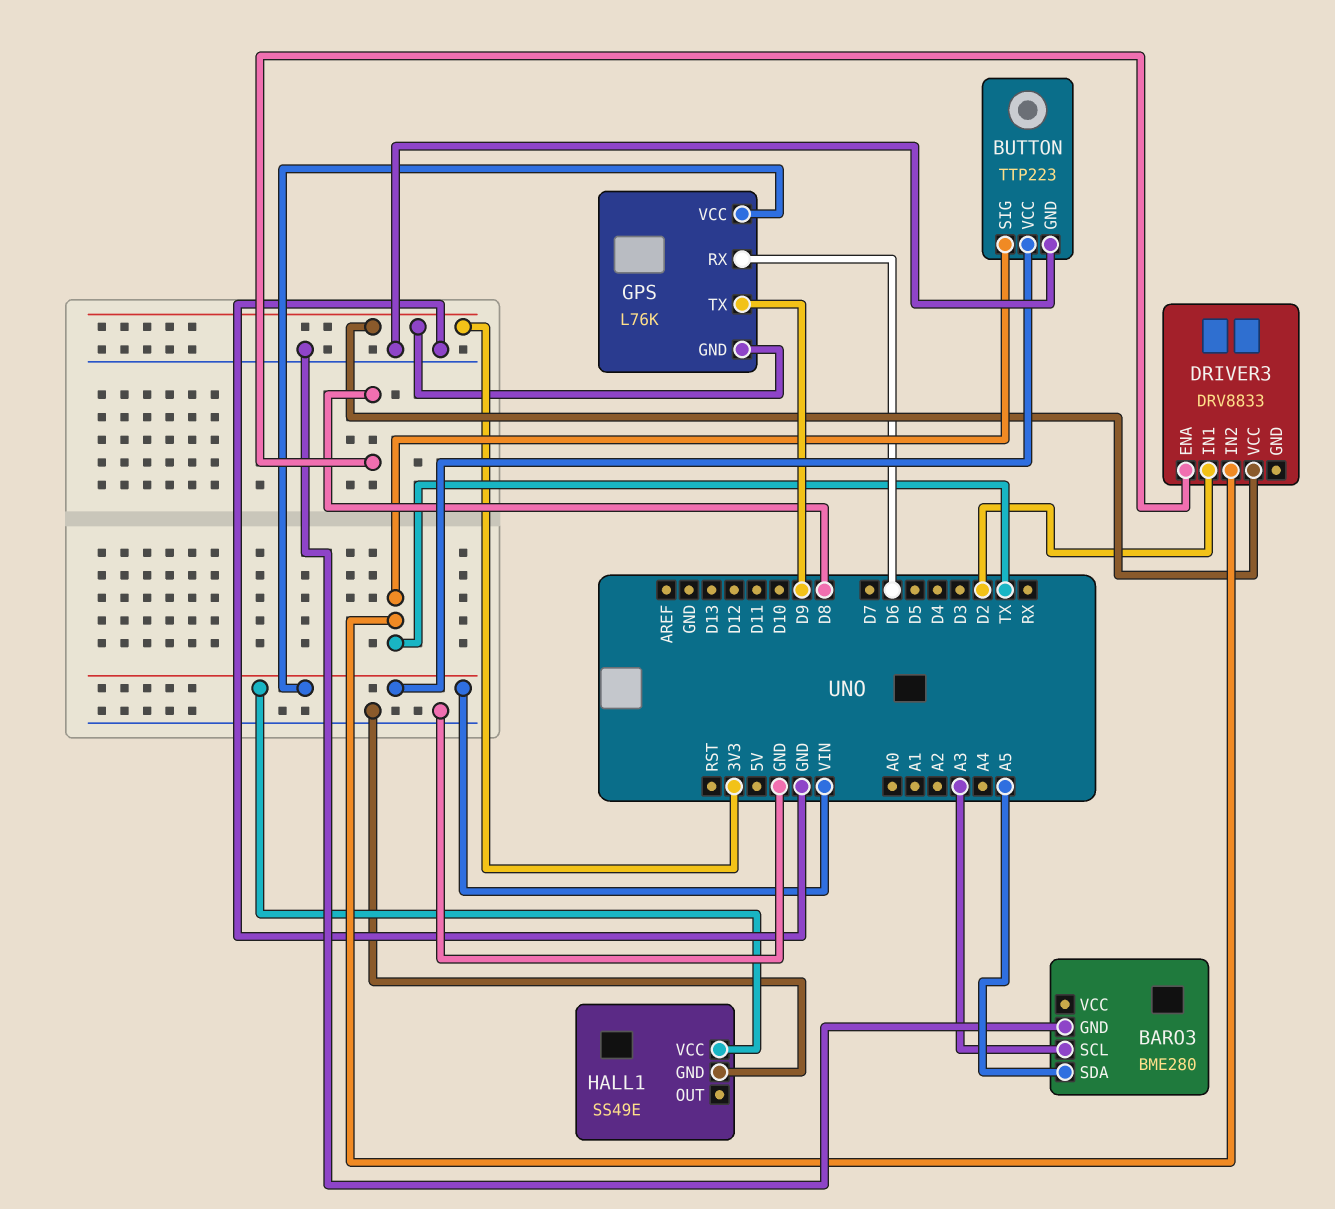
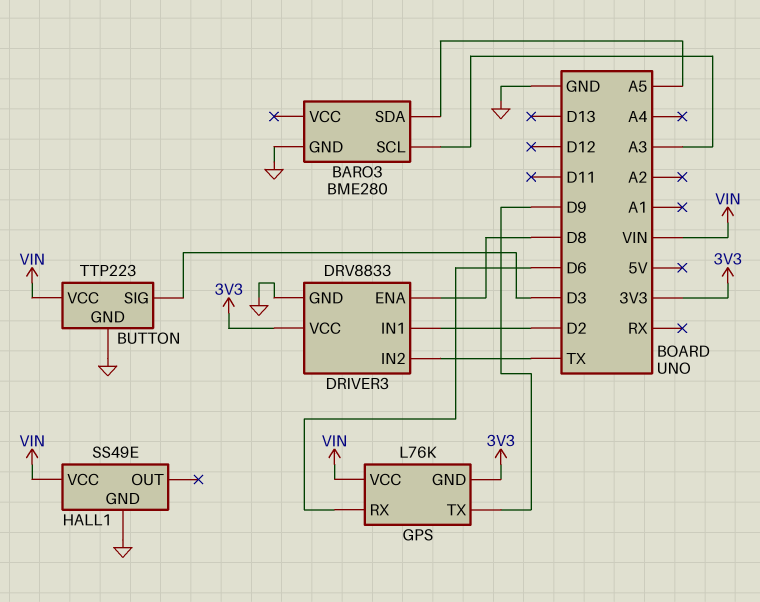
BUTTON pin SIG: TX -> D3
DRIVER3 pin GND: none -> GND

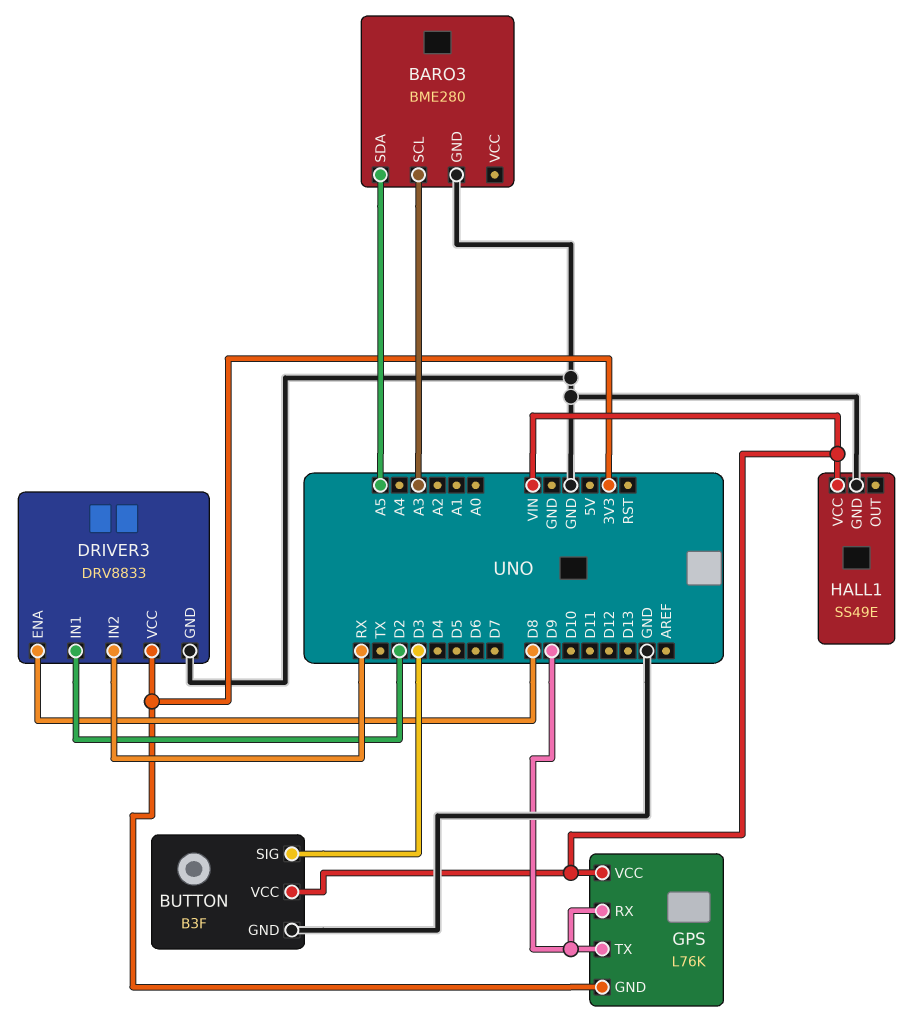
BUTTON: TTP223 -> B3F
DRIVER3 pin IN2: TX -> RX
GPS pin RX: D6 -> D9

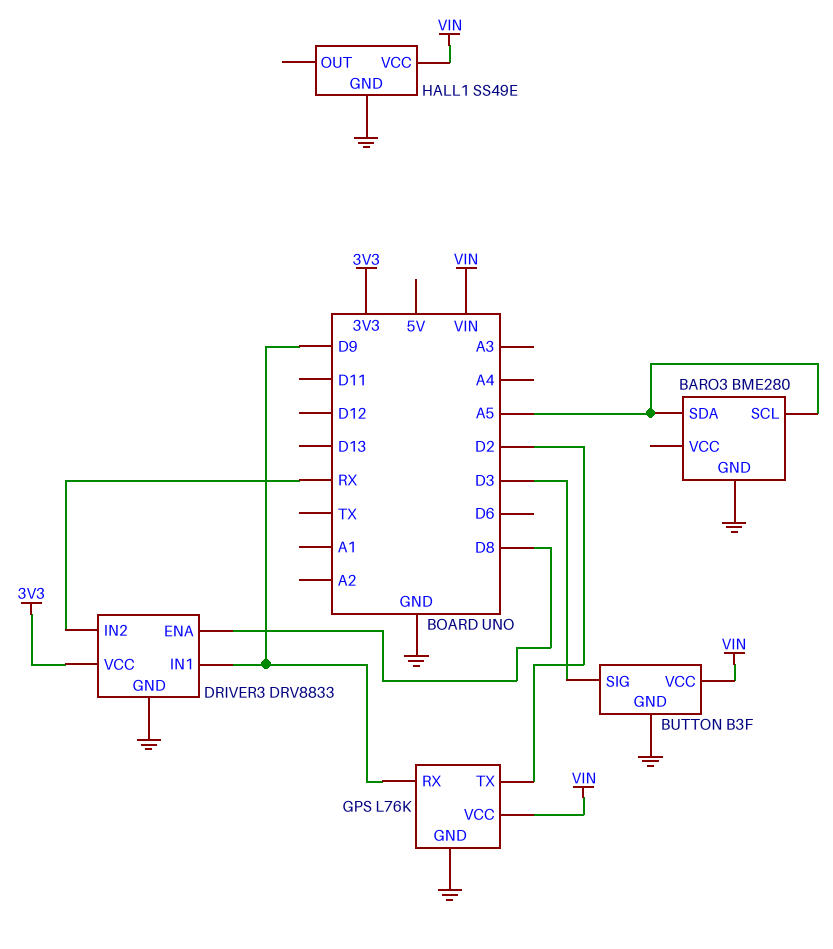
BARO3 pin SCL: A3 -> A5
DRIVER3 pin IN1: D2 -> D9
GPS pin GND: 3V3 -> GND
GPS pin TX: D9 -> D2

